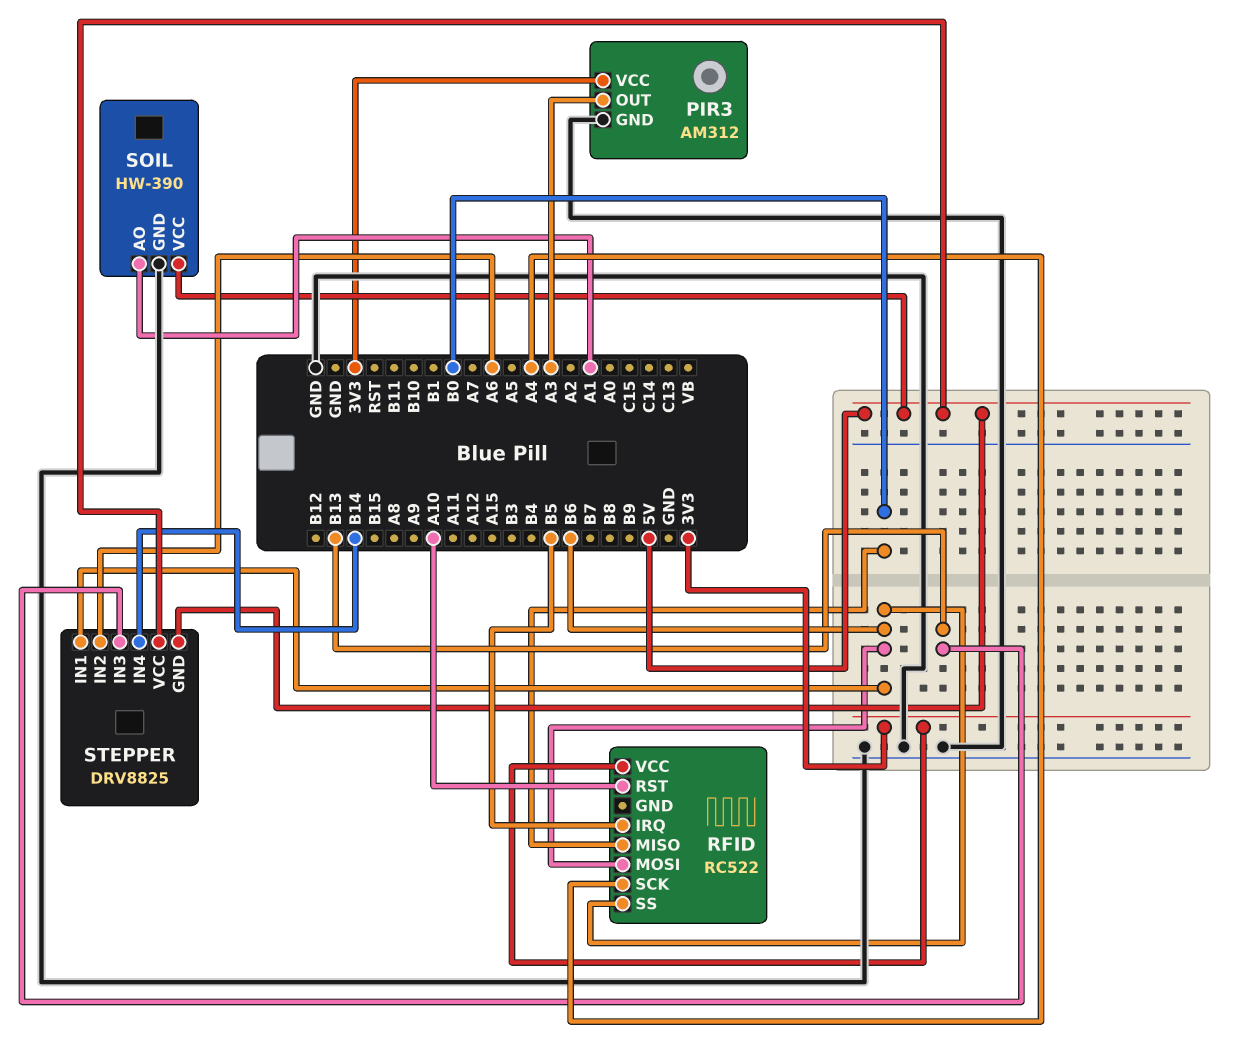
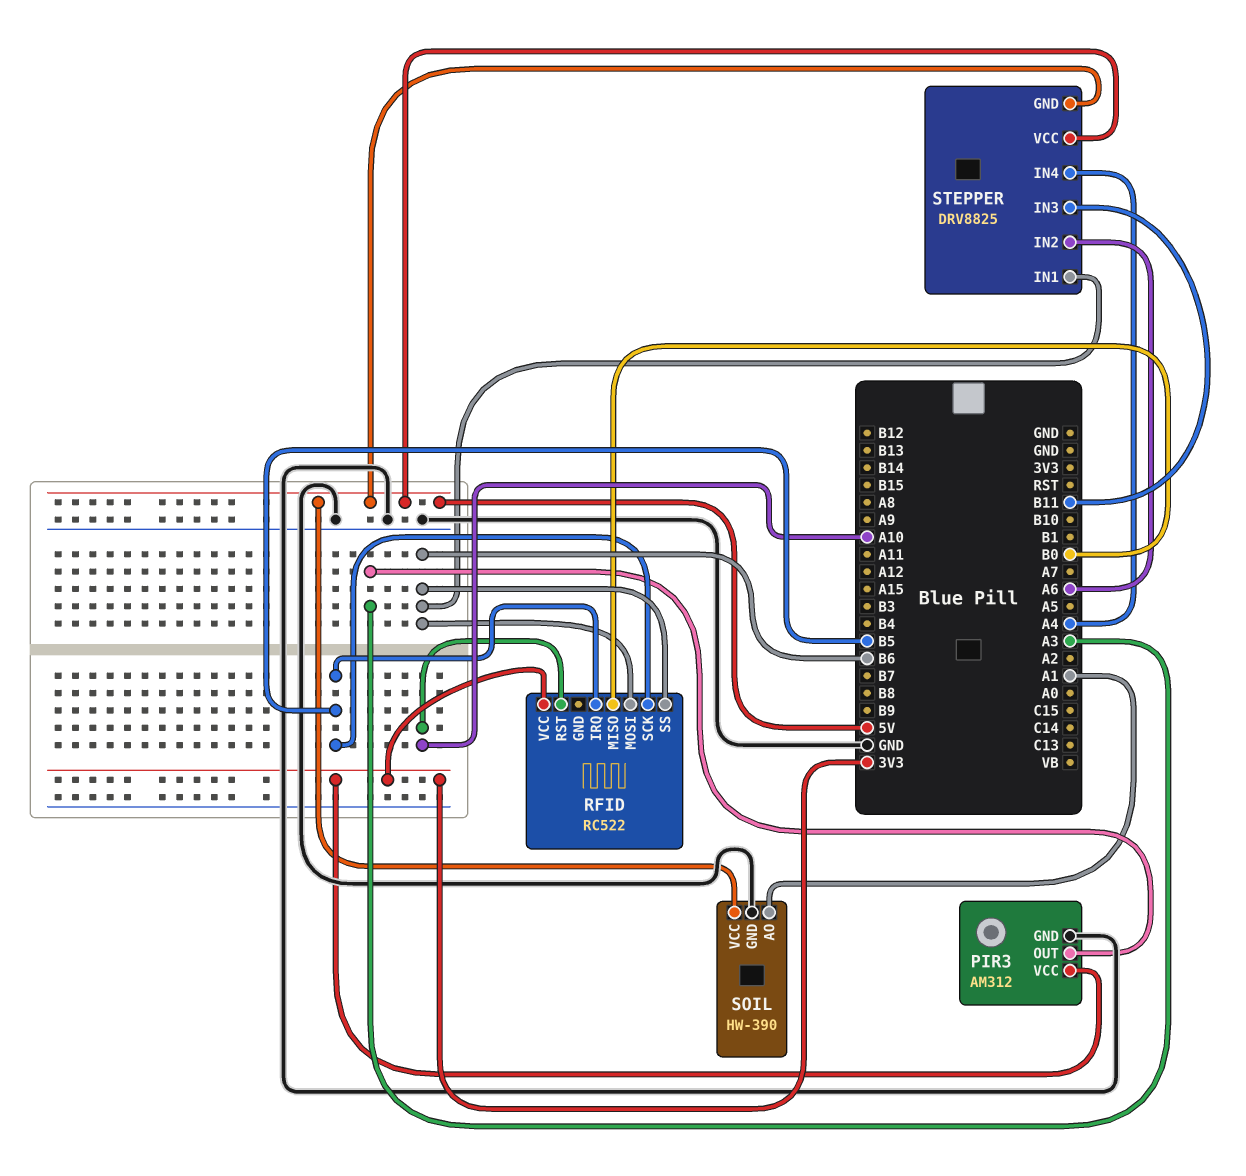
RFID pin SCK: A4 -> B5
STEPPER pin IN3: B13 -> B11
STEPPER pin IN4: B14 -> A4

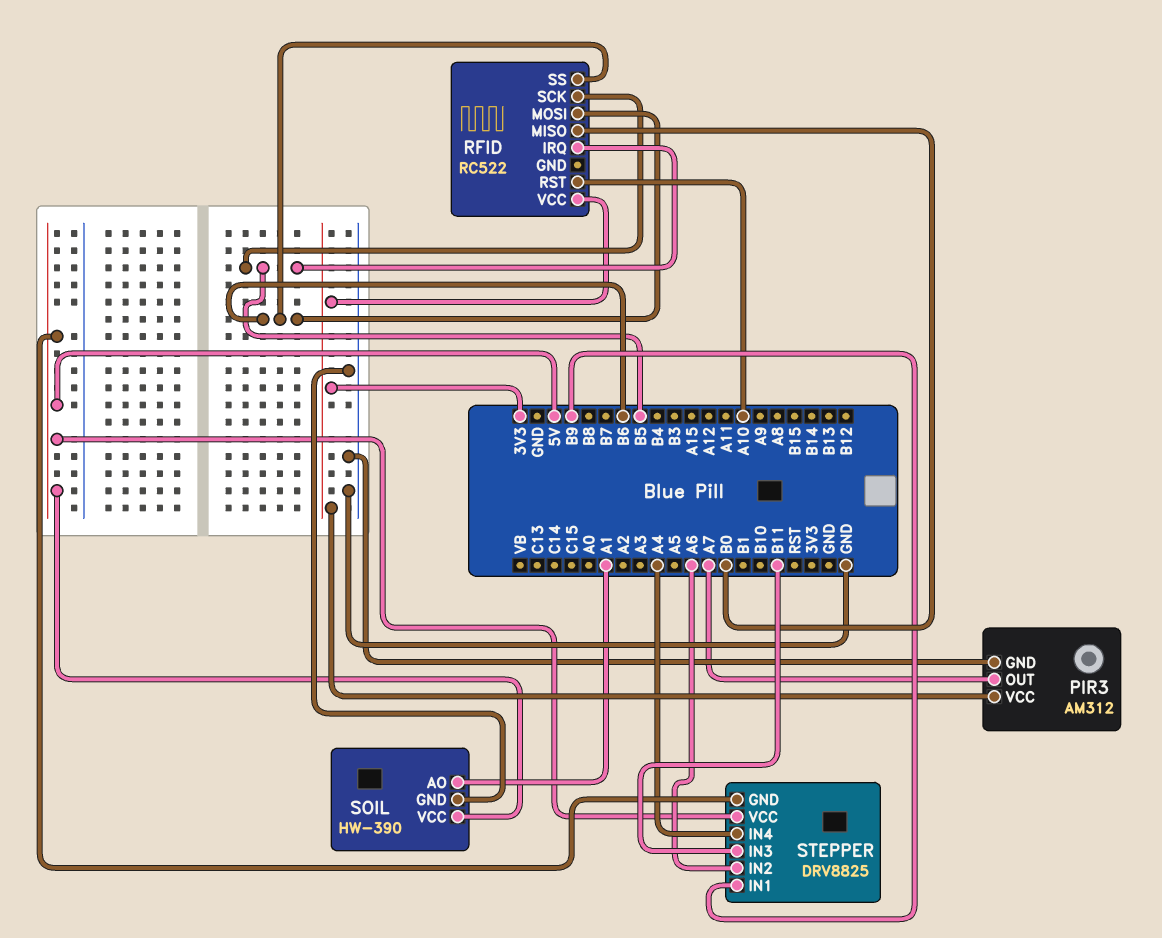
PIR3 pin OUT: A3 -> A7
STEPPER pin IN1: B6 -> B9

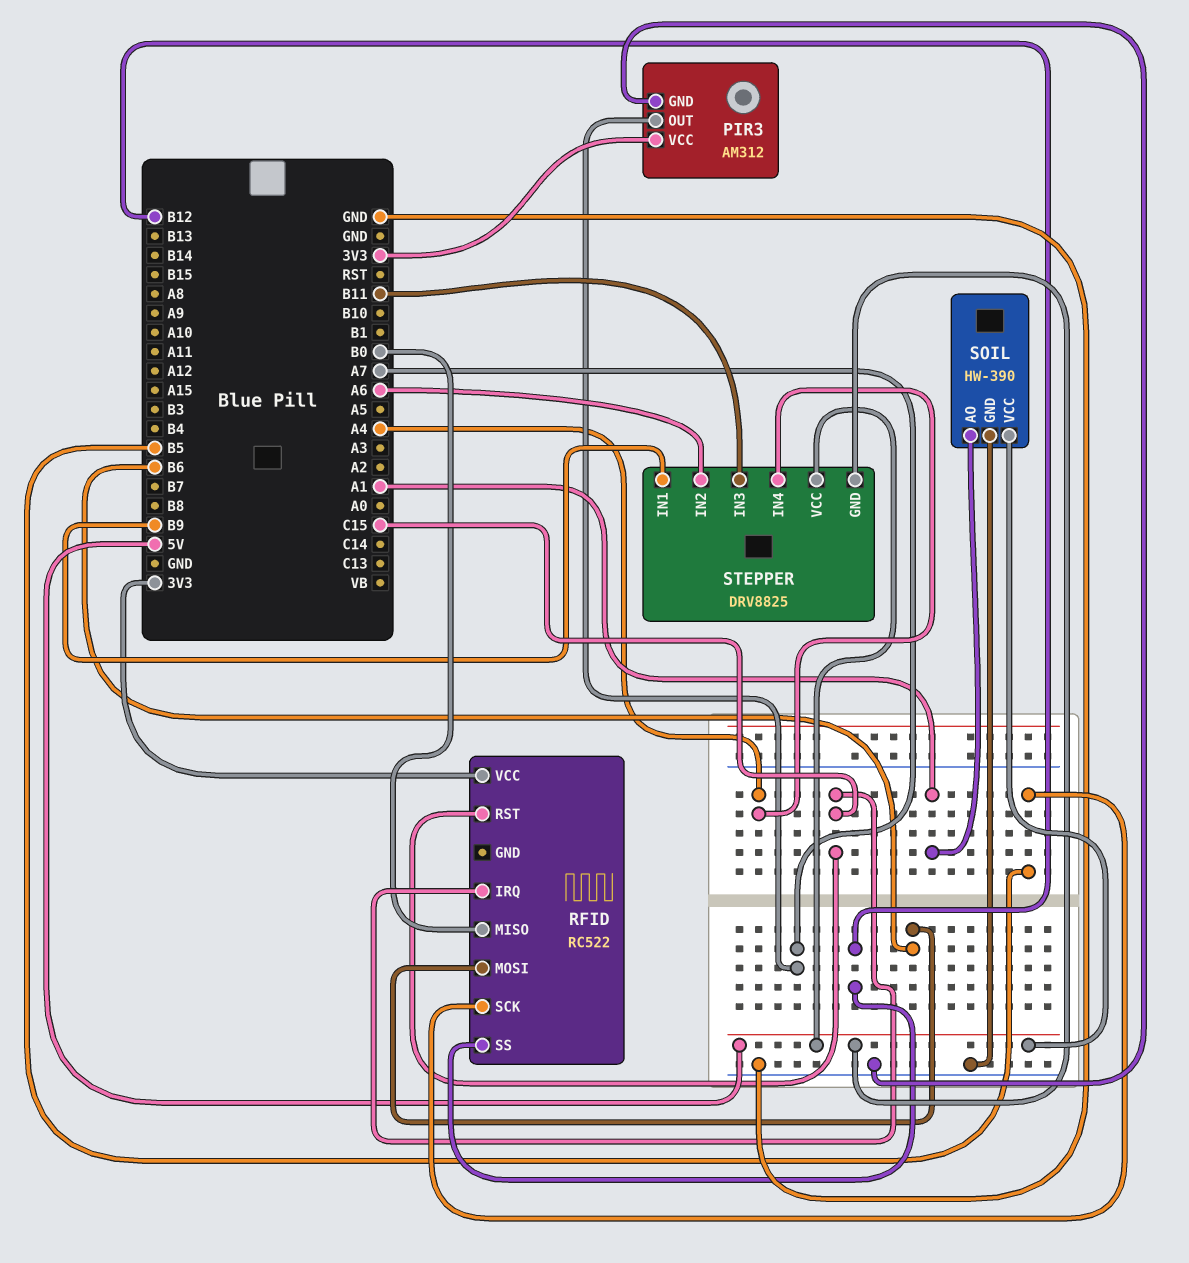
RFID pin IRQ: B5 -> C15
RFID pin RST: A10 -> C15
RFID pin SS: B6 -> B12

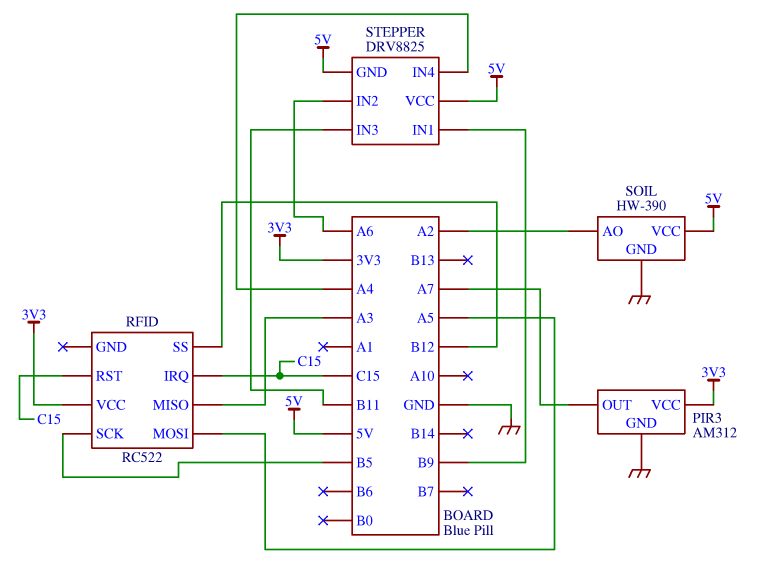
RFID pin MISO: B0 -> A3
RFID pin MOSI: B6 -> A5
SOIL pin AO: A1 -> A2

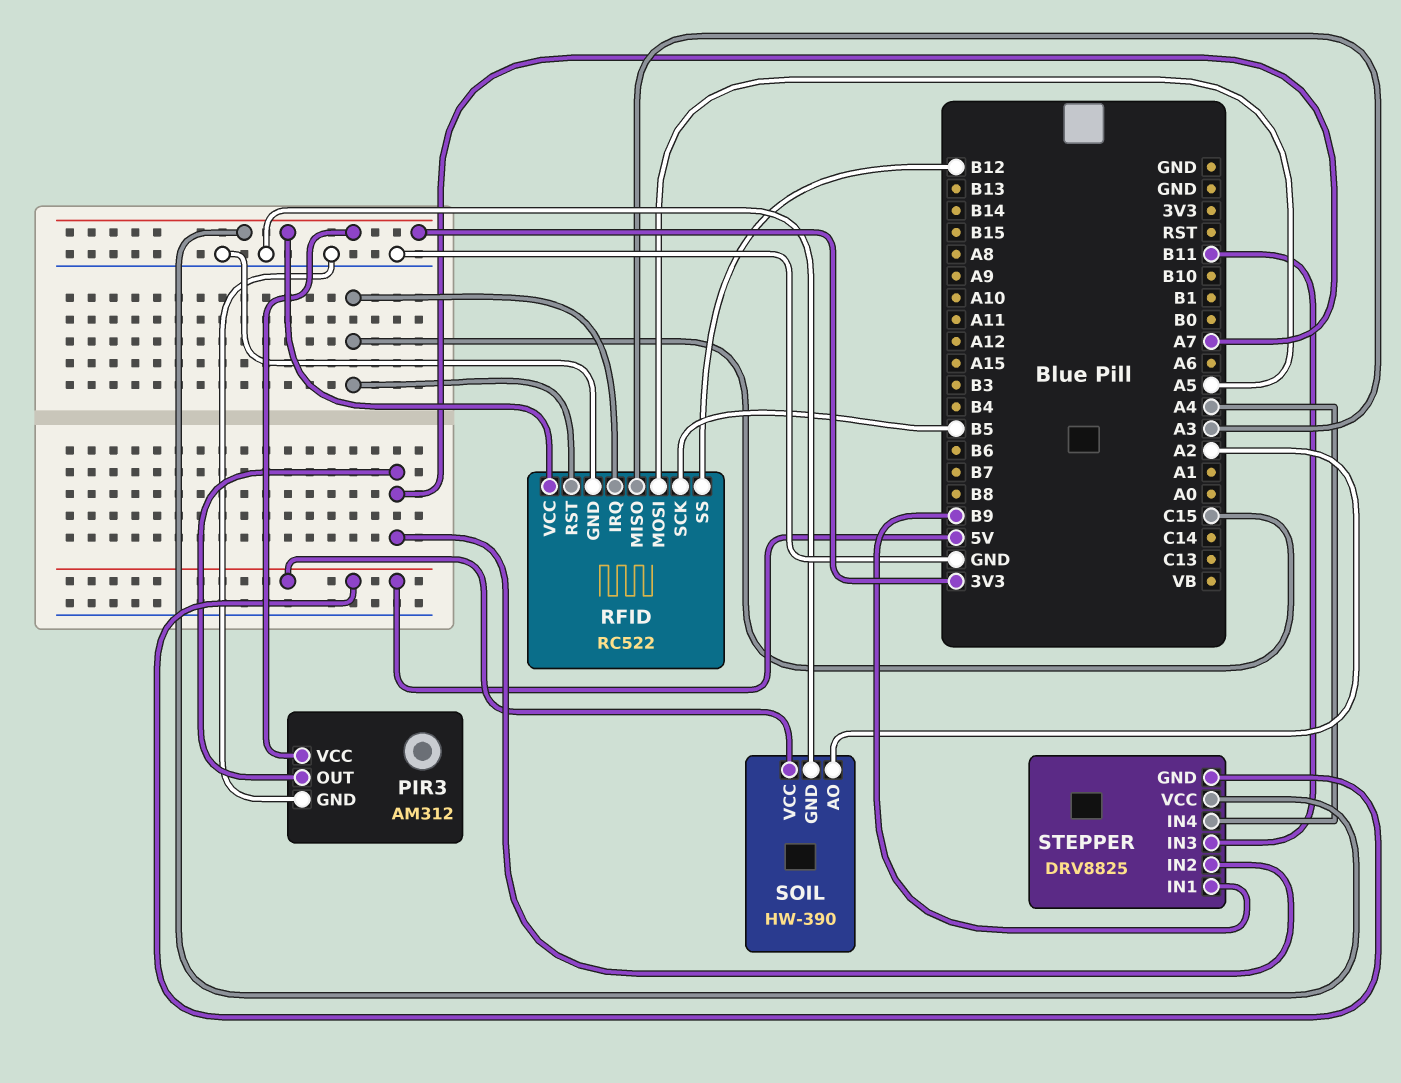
RFID pin GND: none -> GND
STEPPER pin IN2: A6 -> A7
STEPPER pin VCC: 5V -> 3V3

